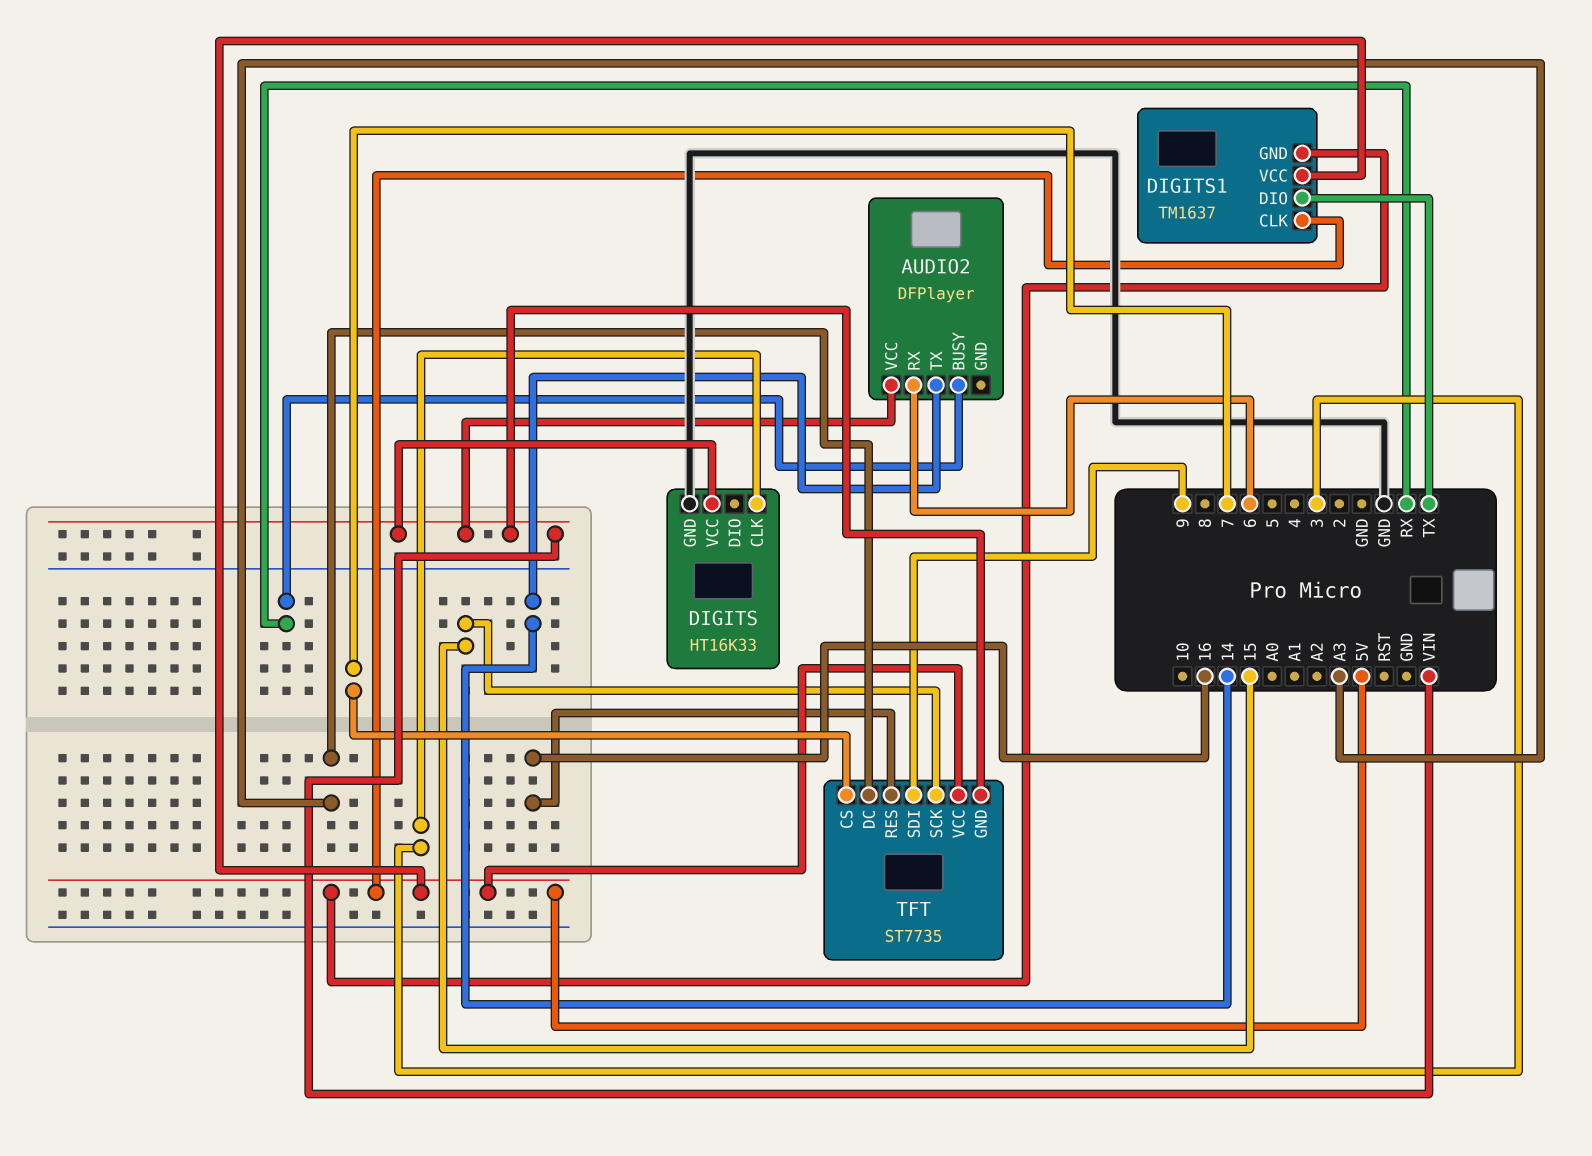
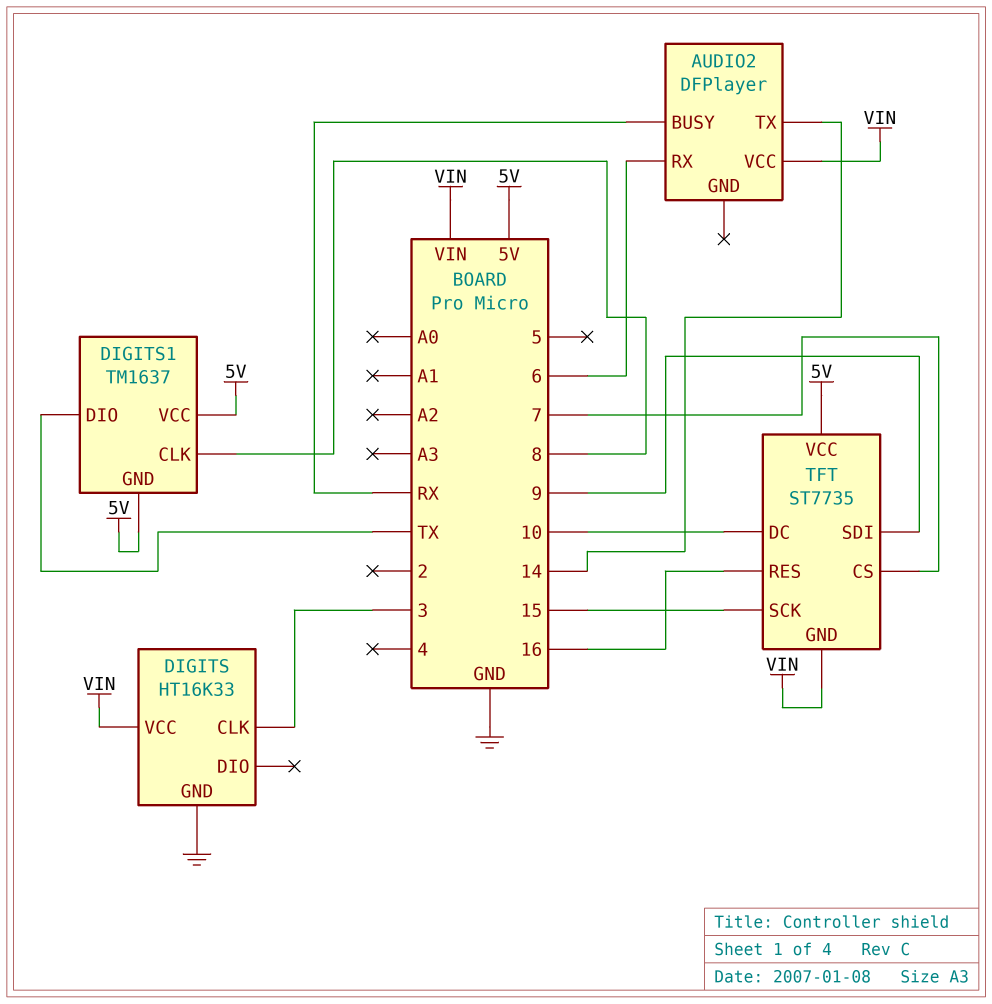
DIGITS1 pin CLK: 5V -> 8
TFT pin DC: A3 -> 10

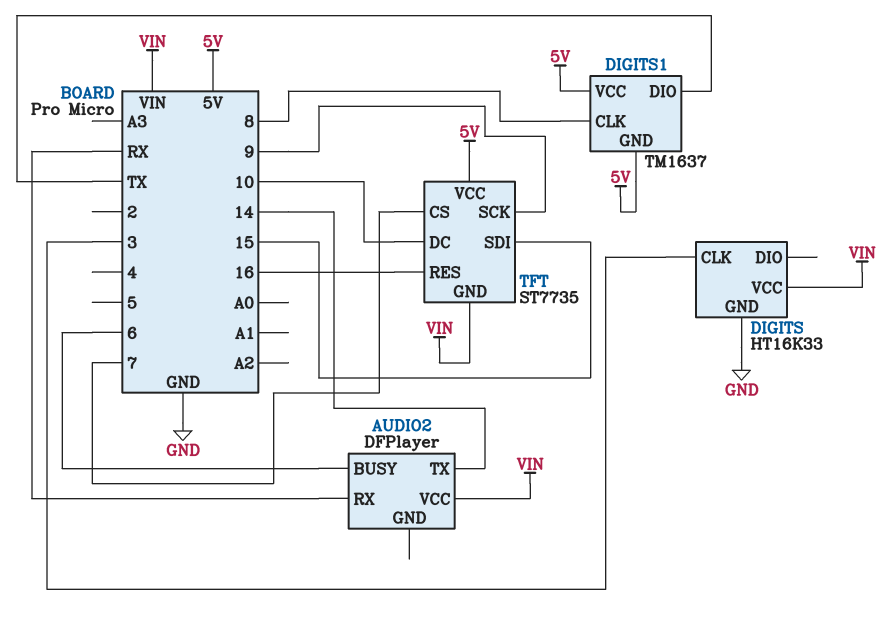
AUDIO2 pin BUSY: RX -> 6
AUDIO2 pin RX: 6 -> RX
TFT pin SCK: 15 -> 9
TFT pin SDI: 9 -> 15

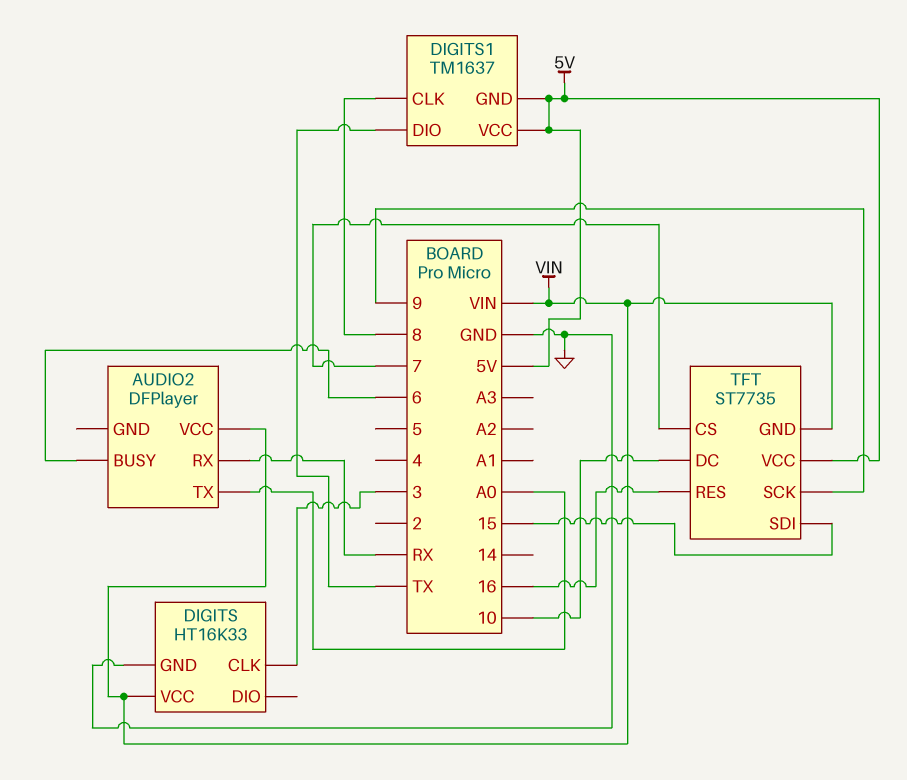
AUDIO2 pin TX: 14 -> A0

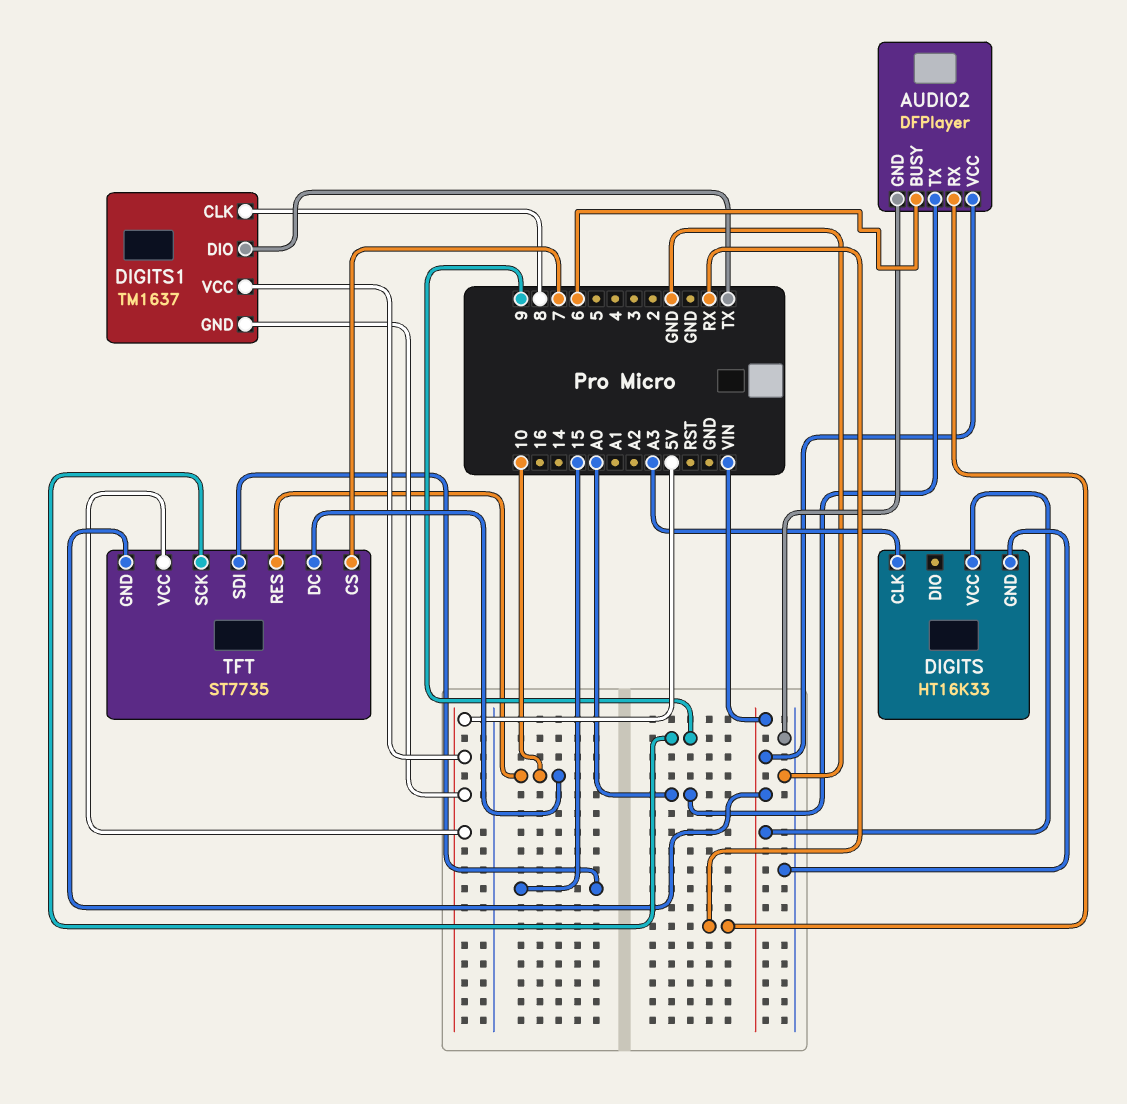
AUDIO2 pin GND: none -> GND
DIGITS pin CLK: 3 -> A3
TFT pin RES: 16 -> 10

